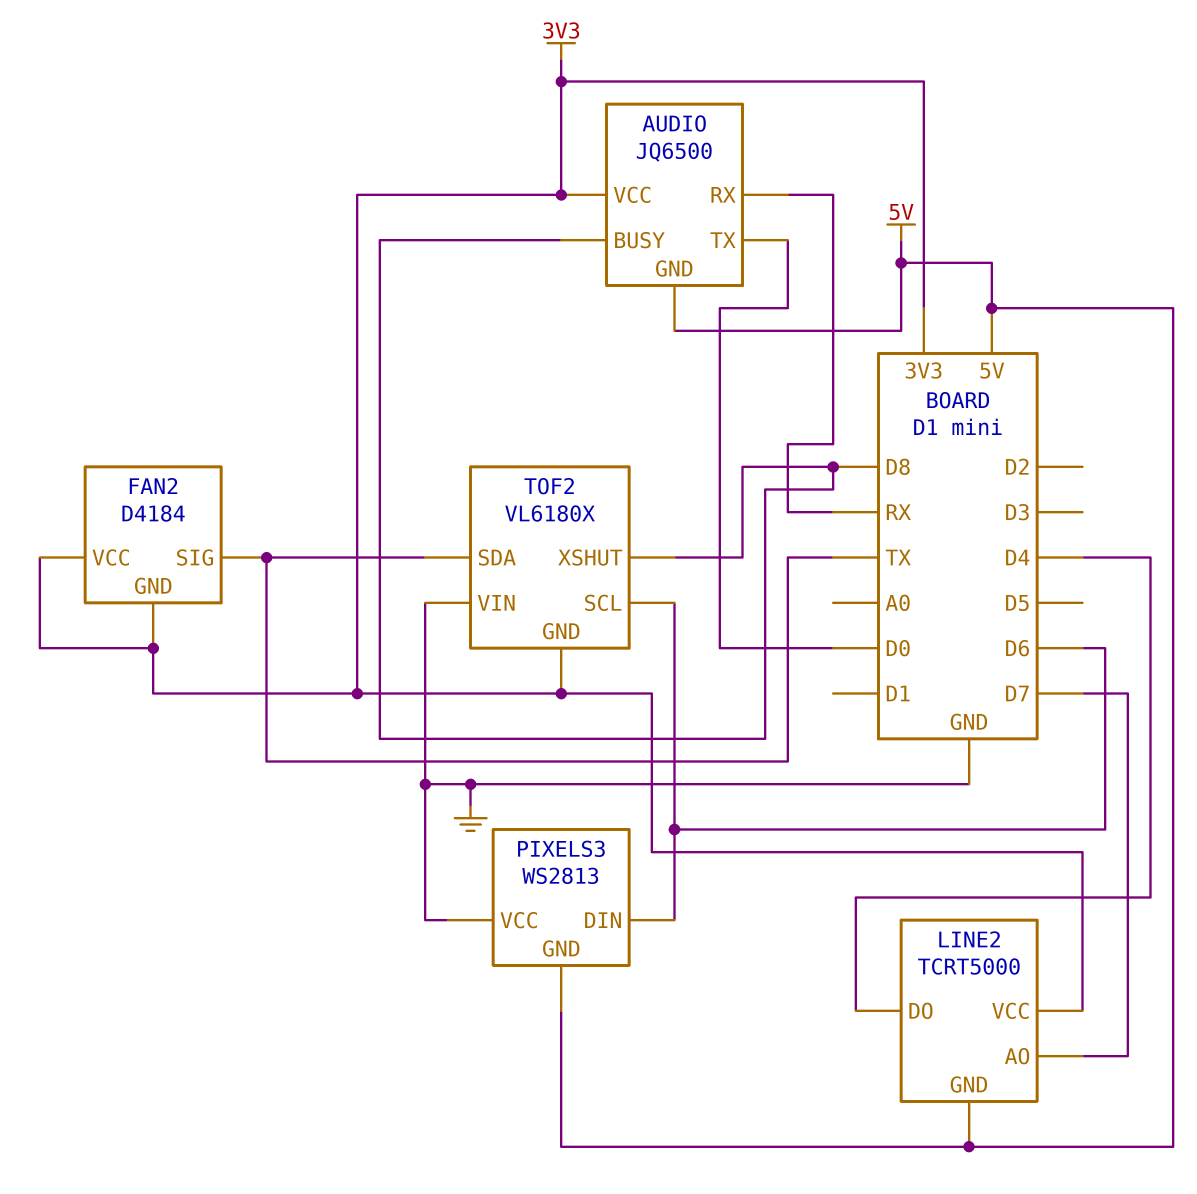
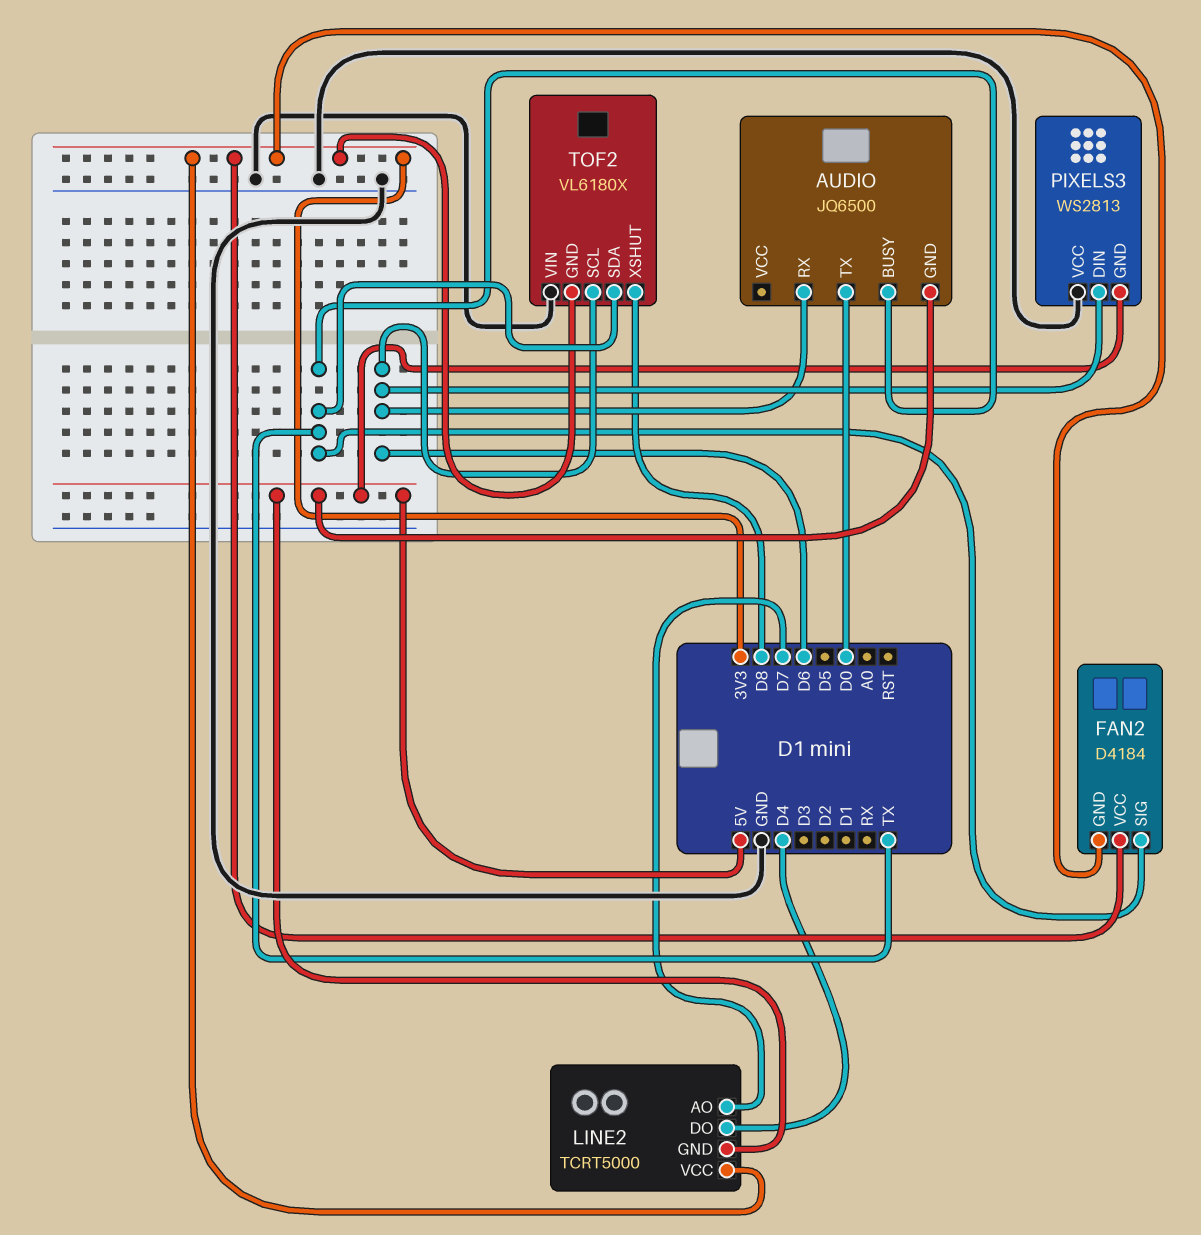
AUDIO pin BUSY: D8 -> TX
AUDIO pin RX: RX -> D6
AUDIO pin VCC: 3V3 -> none

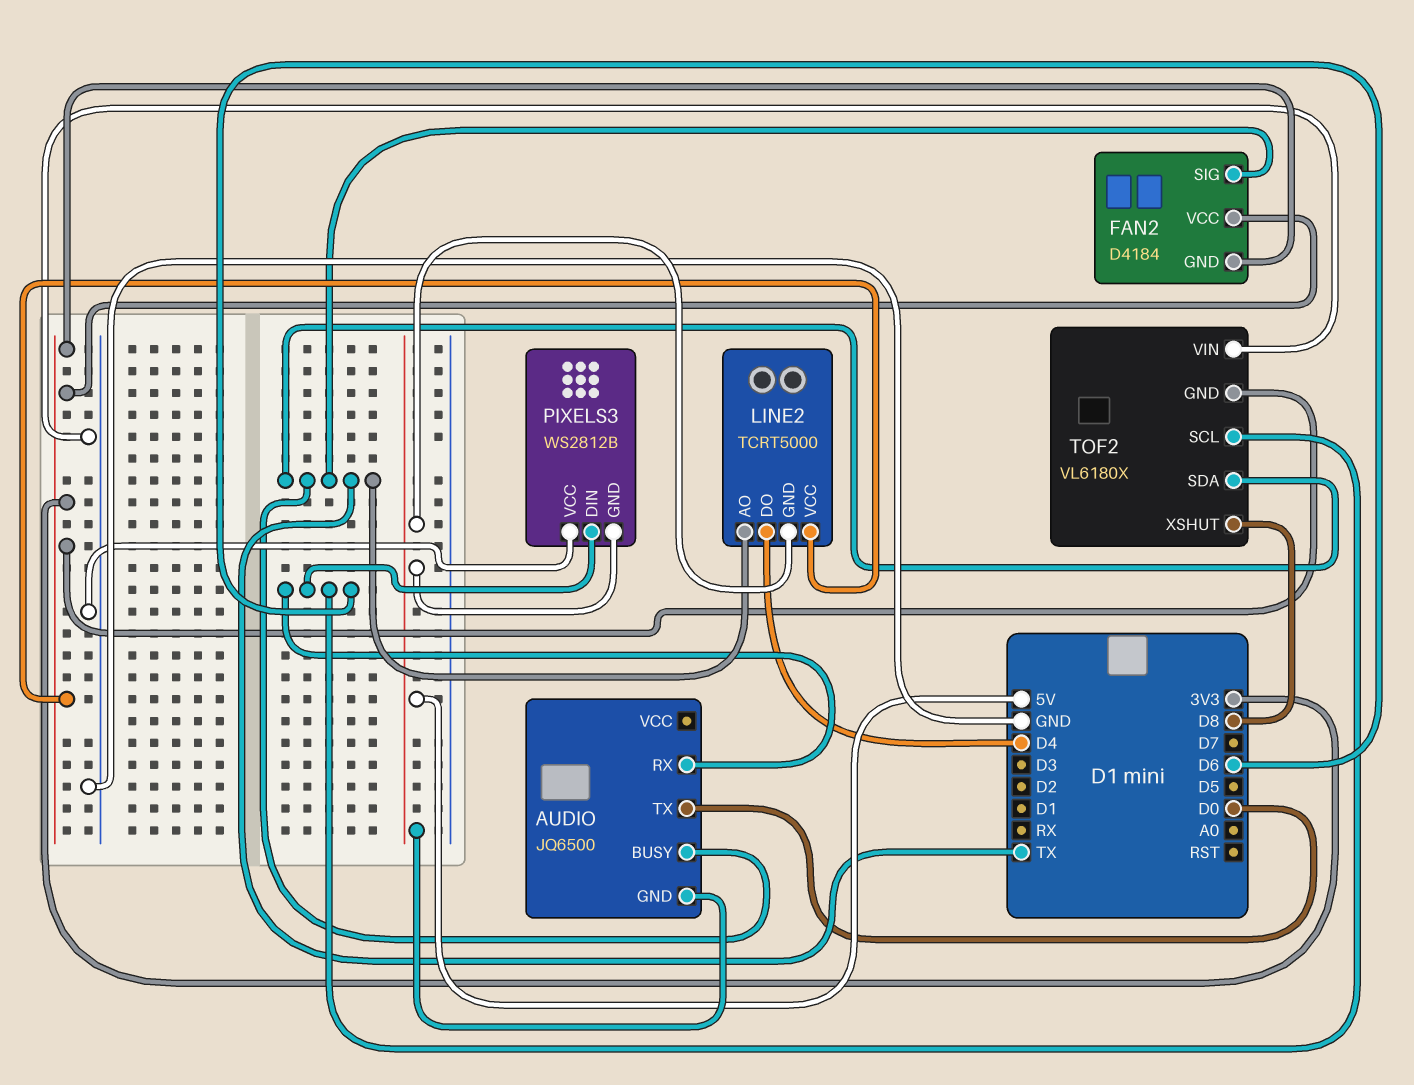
LINE2 pin AO: D7 -> TX
PIXELS3: WS2813 -> WS2812B

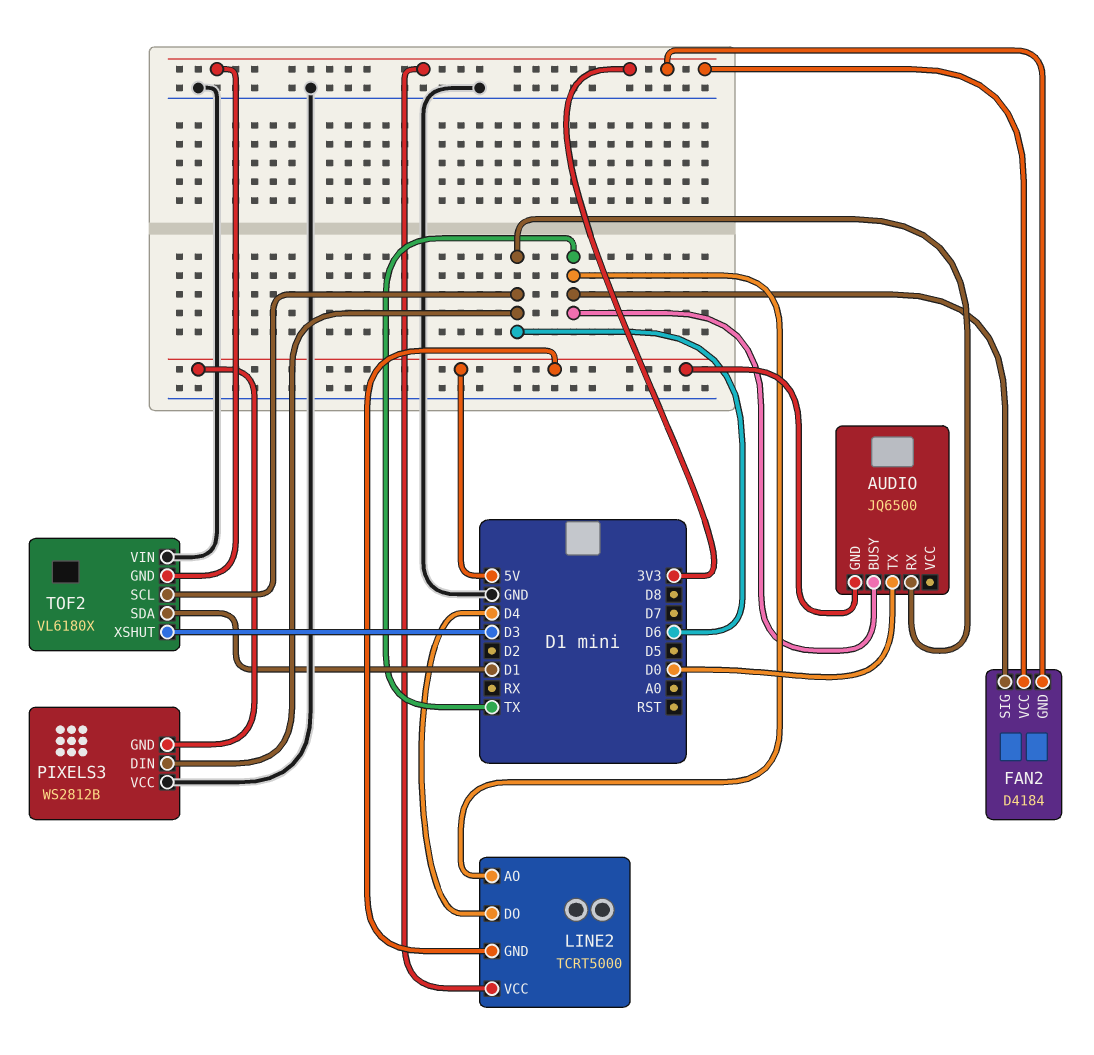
TOF2 pin SDA: TX -> D1
TOF2 pin XSHUT: D8 -> D3

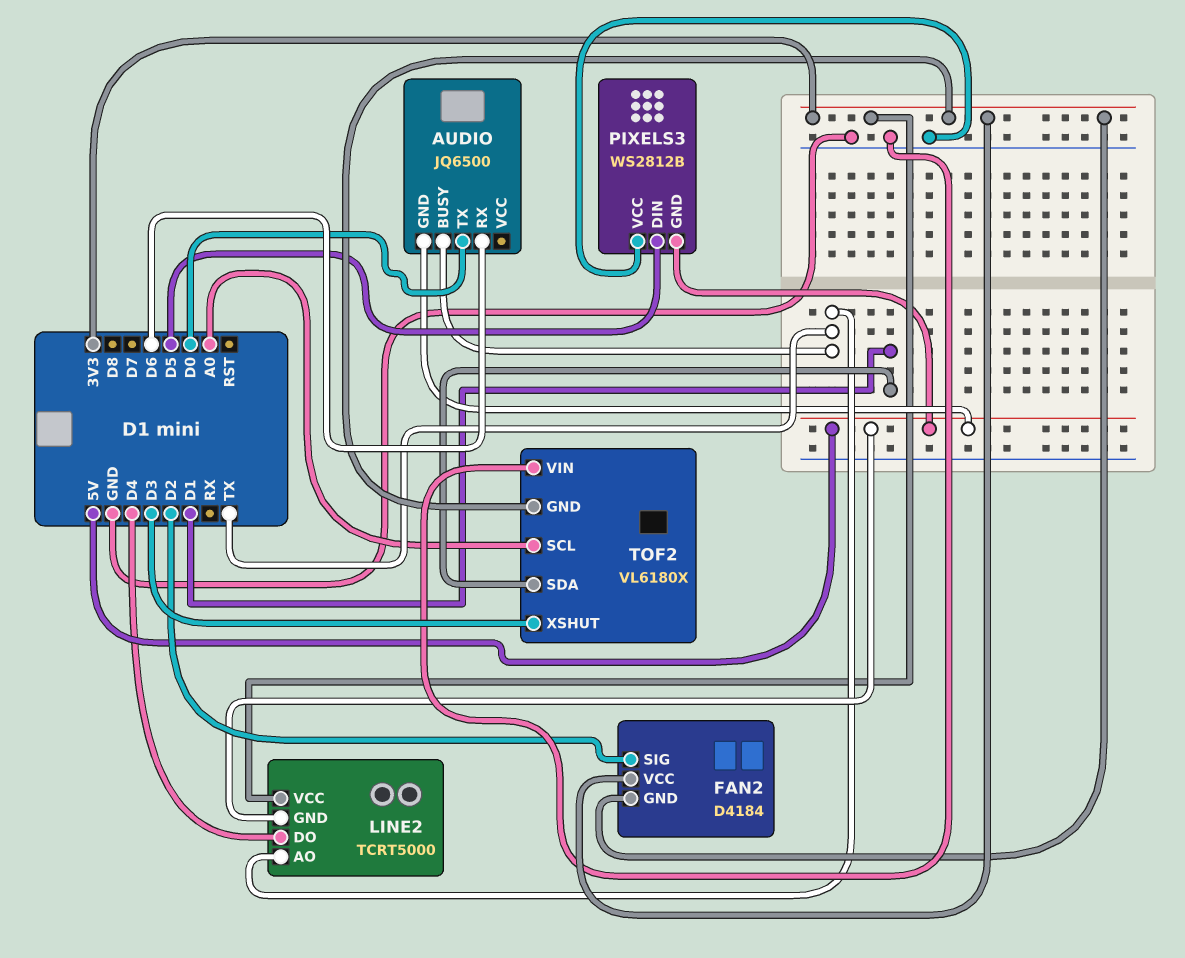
FAN2 pin SIG: TX -> D2
PIXELS3 pin DIN: D6 -> D5
TOF2 pin SCL: D6 -> A0

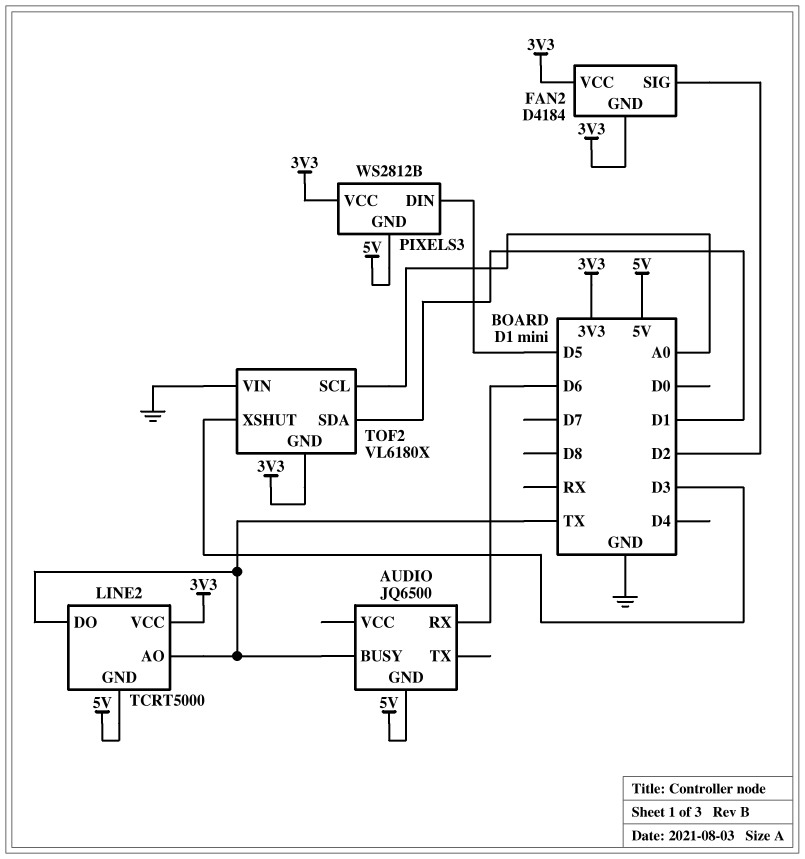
AUDIO pin TX: D0 -> none
LINE2 pin DO: D4 -> TX
PIXELS3 pin VCC: GND -> 3V3

